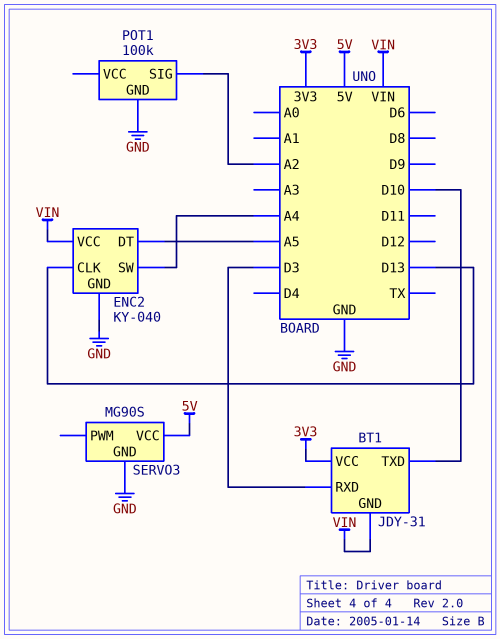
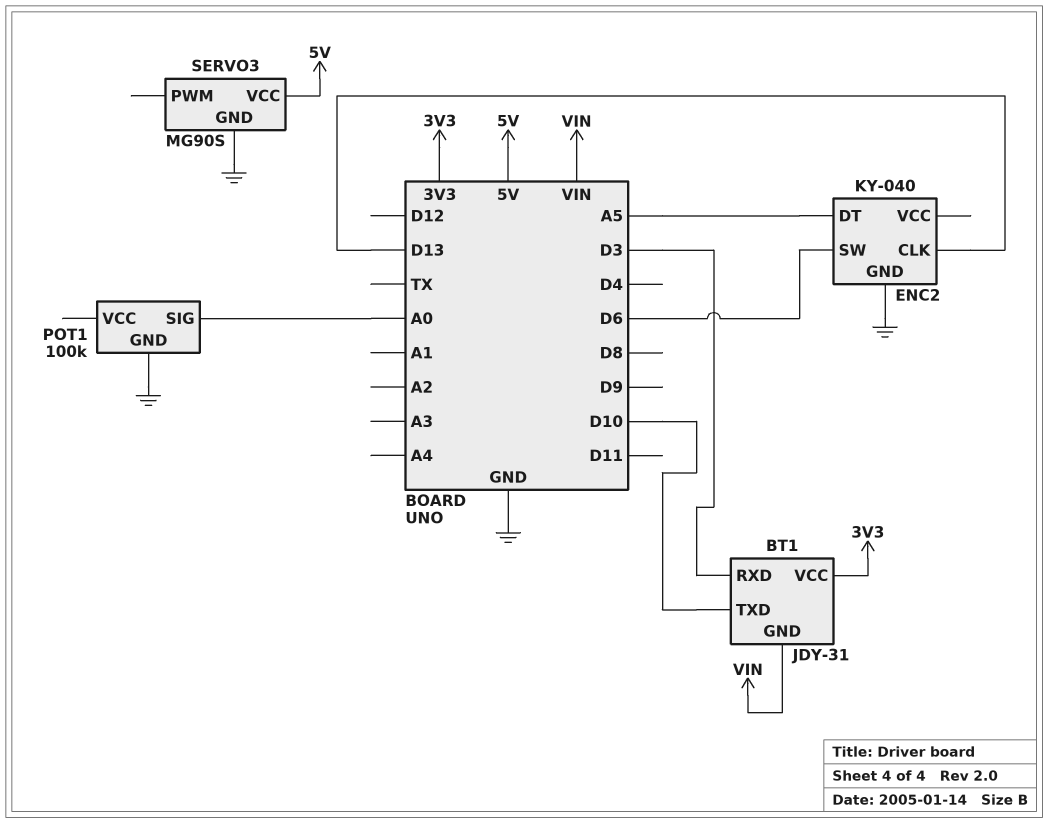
ENC2 pin SW: A4 -> D6
ENC2 pin VCC: VIN -> none
POT1 pin SIG: A2 -> A0

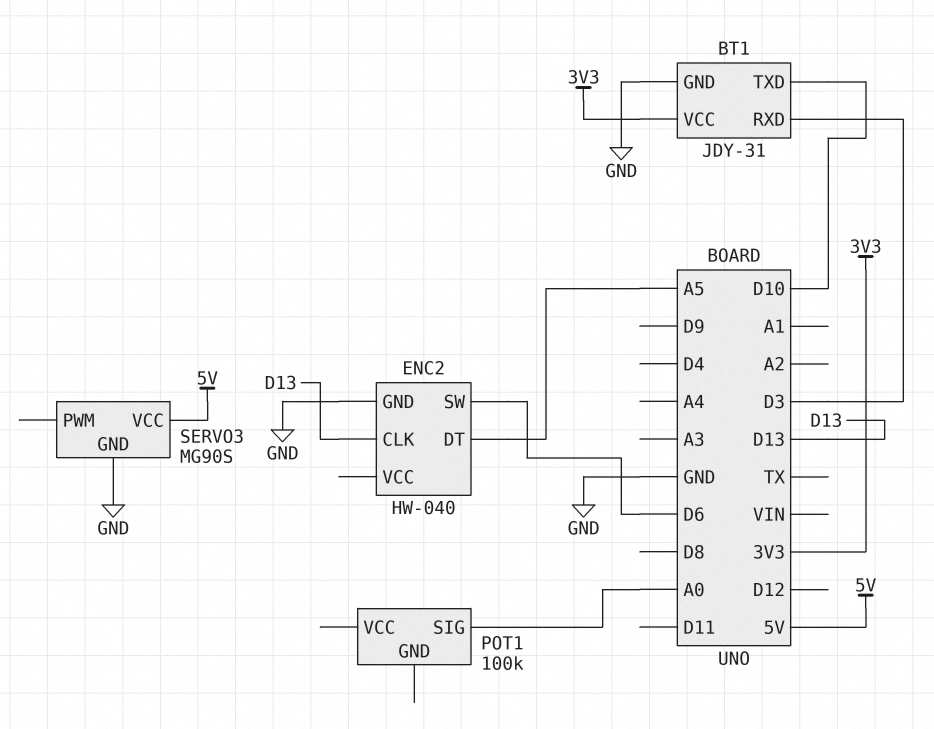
BT1 pin GND: VIN -> GND
ENC2: KY-040 -> HW-040
POT1 pin GND: GND -> none

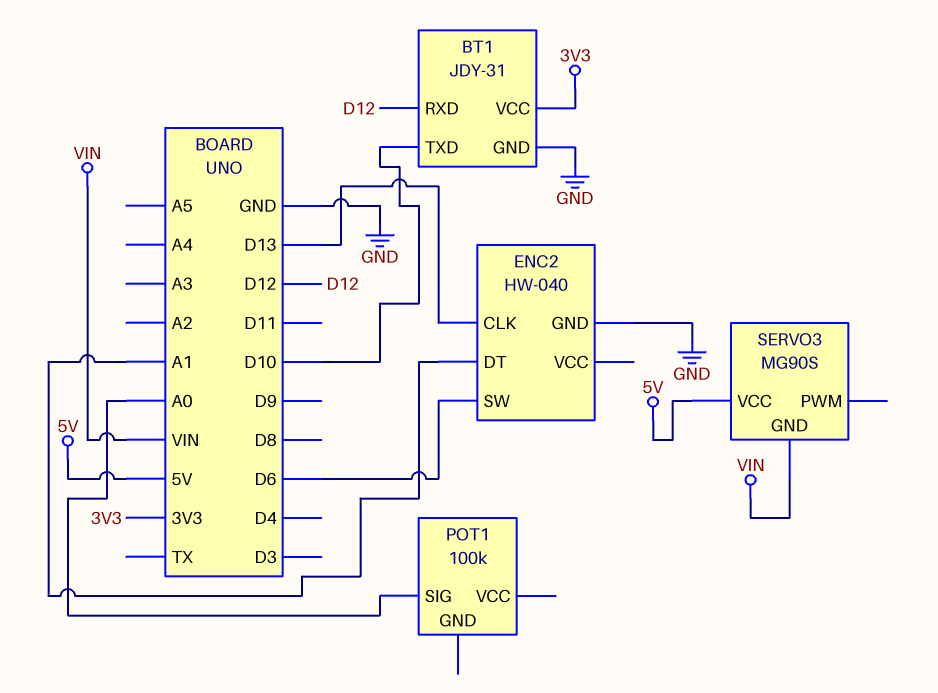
BT1 pin RXD: D3 -> D12
ENC2 pin DT: A5 -> A1
SERVO3 pin GND: GND -> VIN

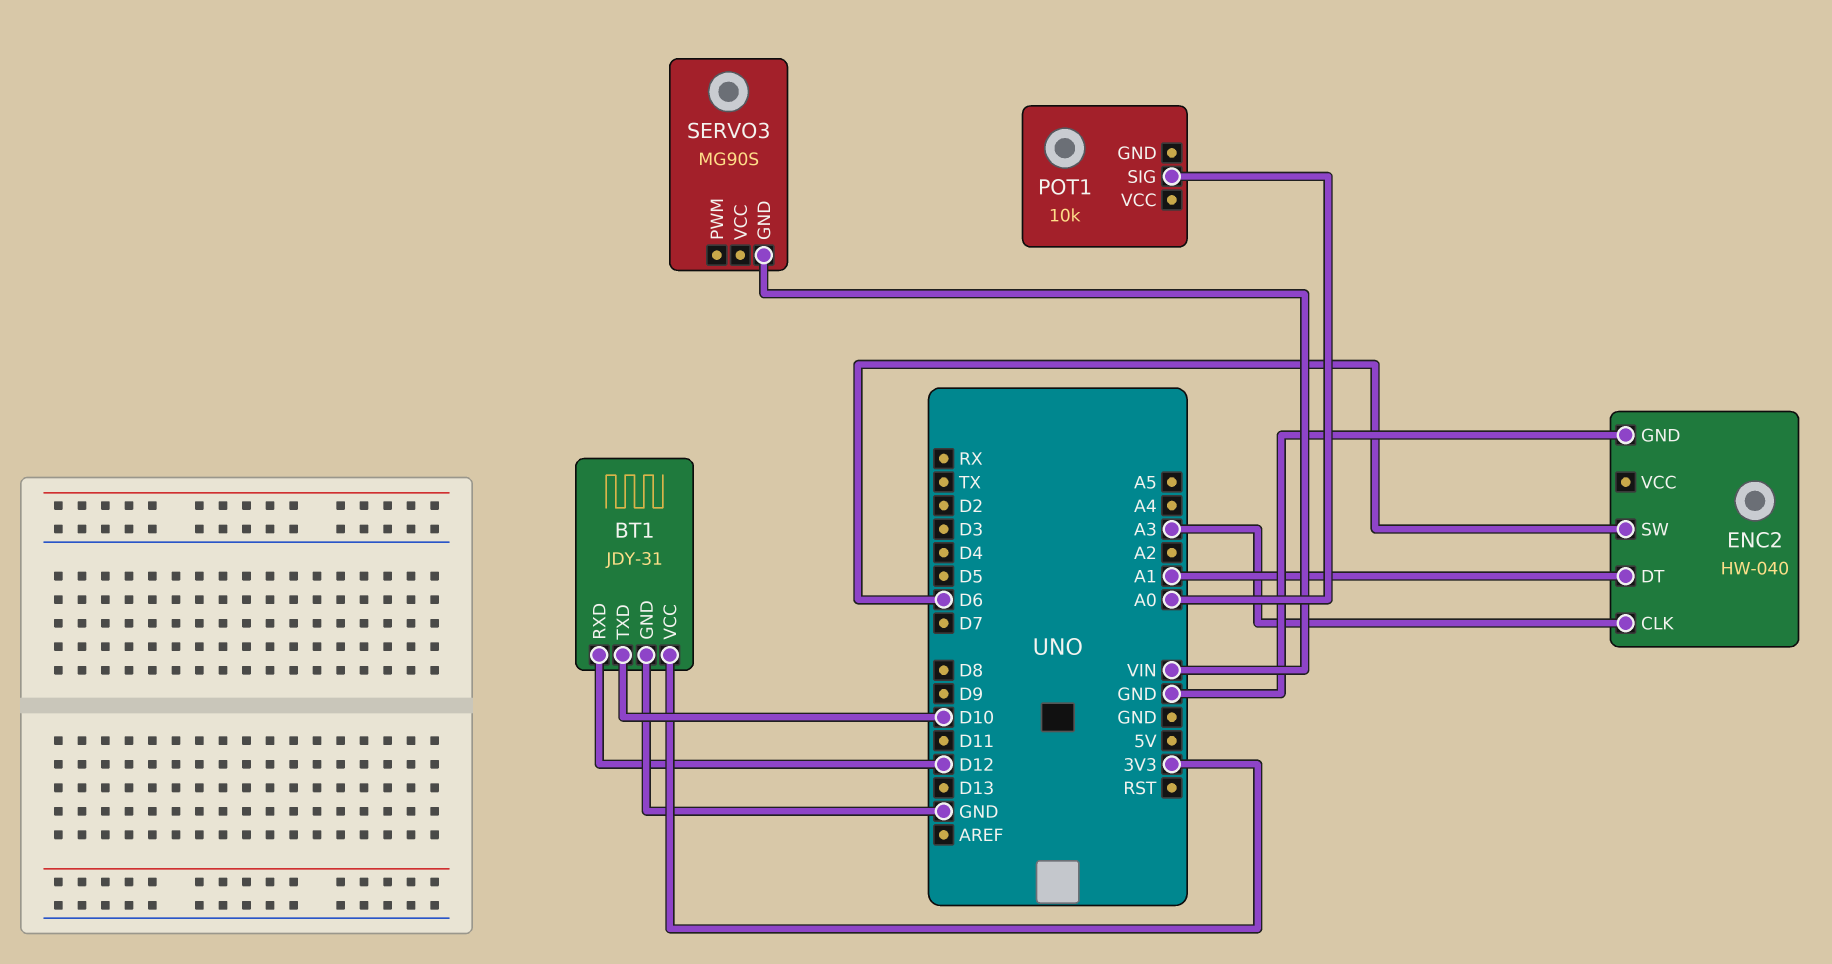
ENC2 pin CLK: D13 -> A3
POT1: 100k -> 10k
SERVO3 pin VCC: 5V -> none

